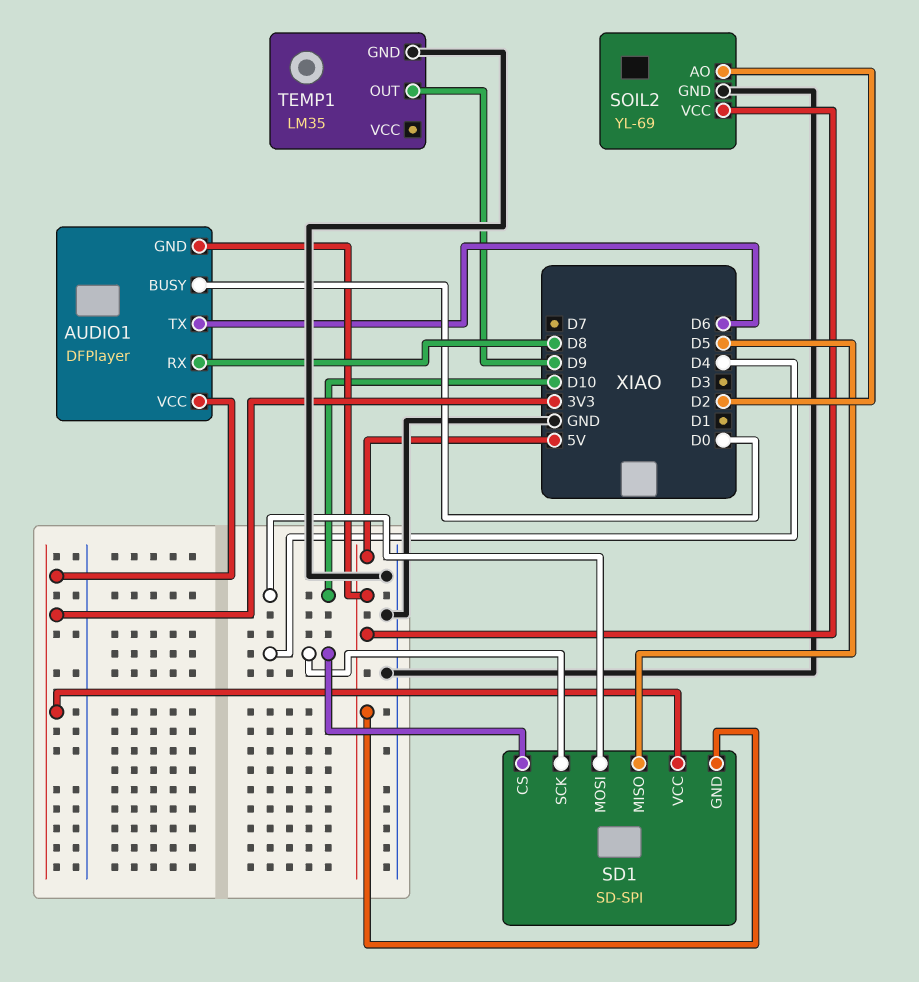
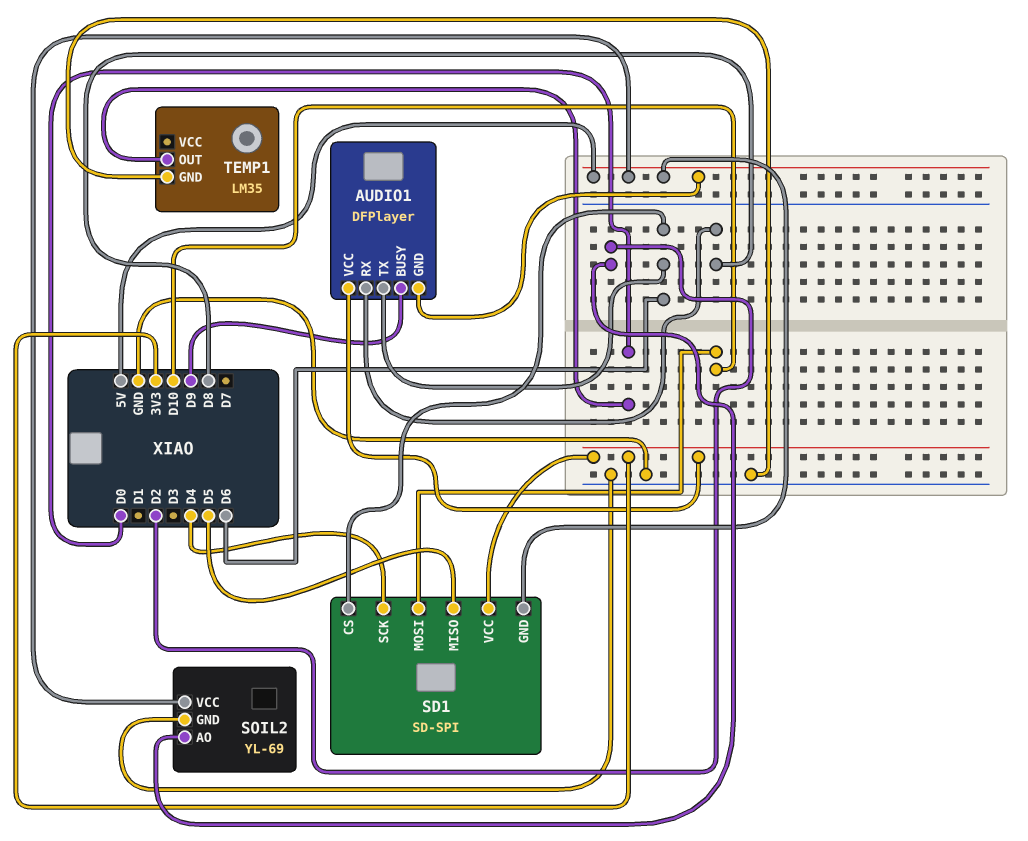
AUDIO1 pin BUSY: D0 -> D9
SD1 pin CS: D4 -> D6
TEMP1 pin OUT: D9 -> D0

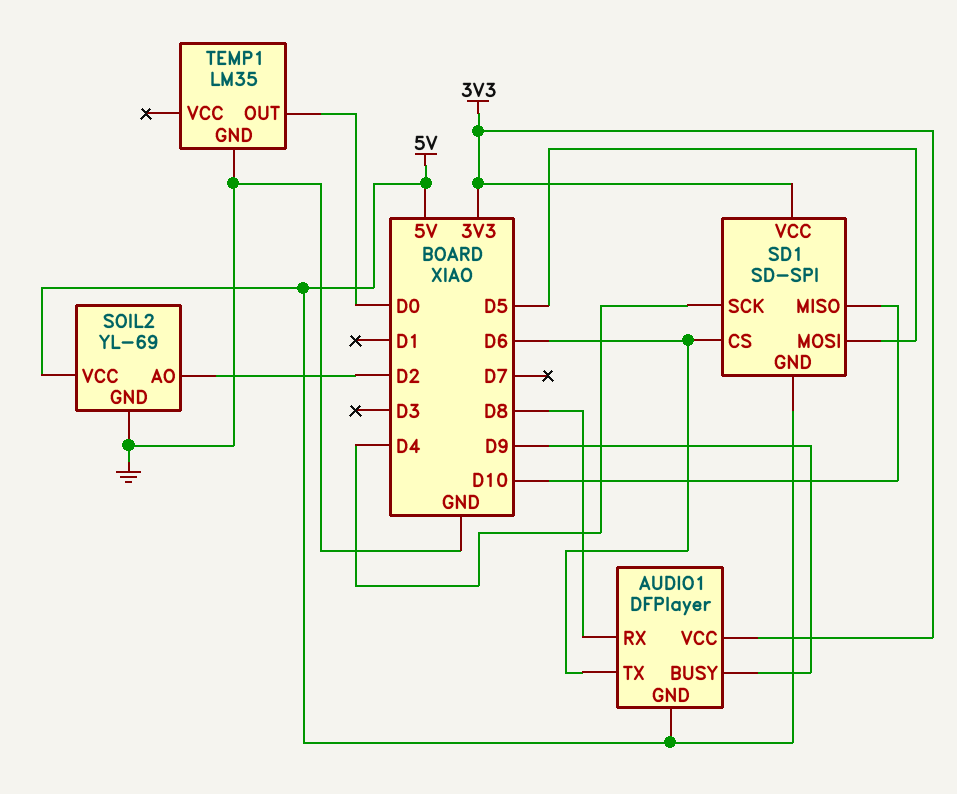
SD1 pin MISO: D5 -> D10
SD1 pin MOSI: D10 -> D5

